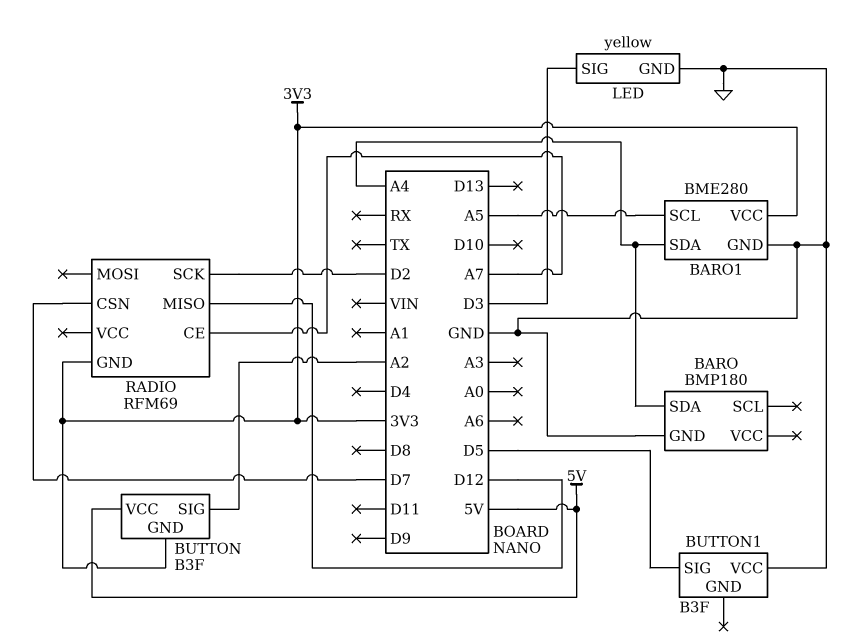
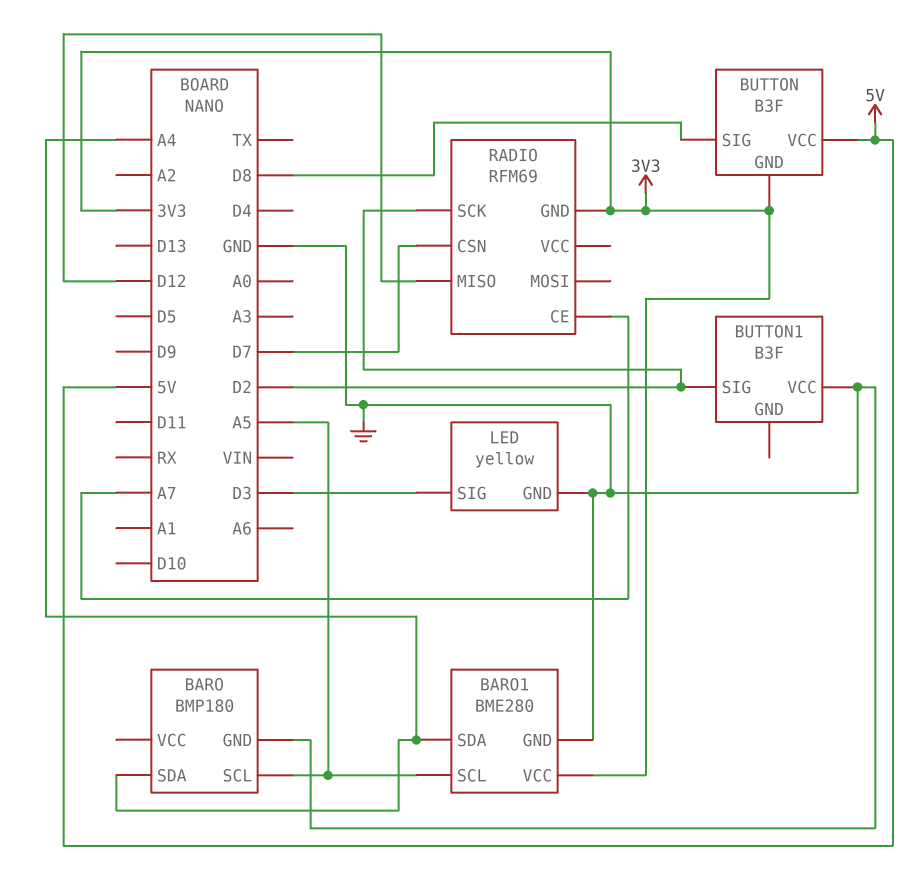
BARO pin SCL: none -> A5
BUTTON pin SIG: A2 -> D8
BUTTON1 pin SIG: D5 -> D2

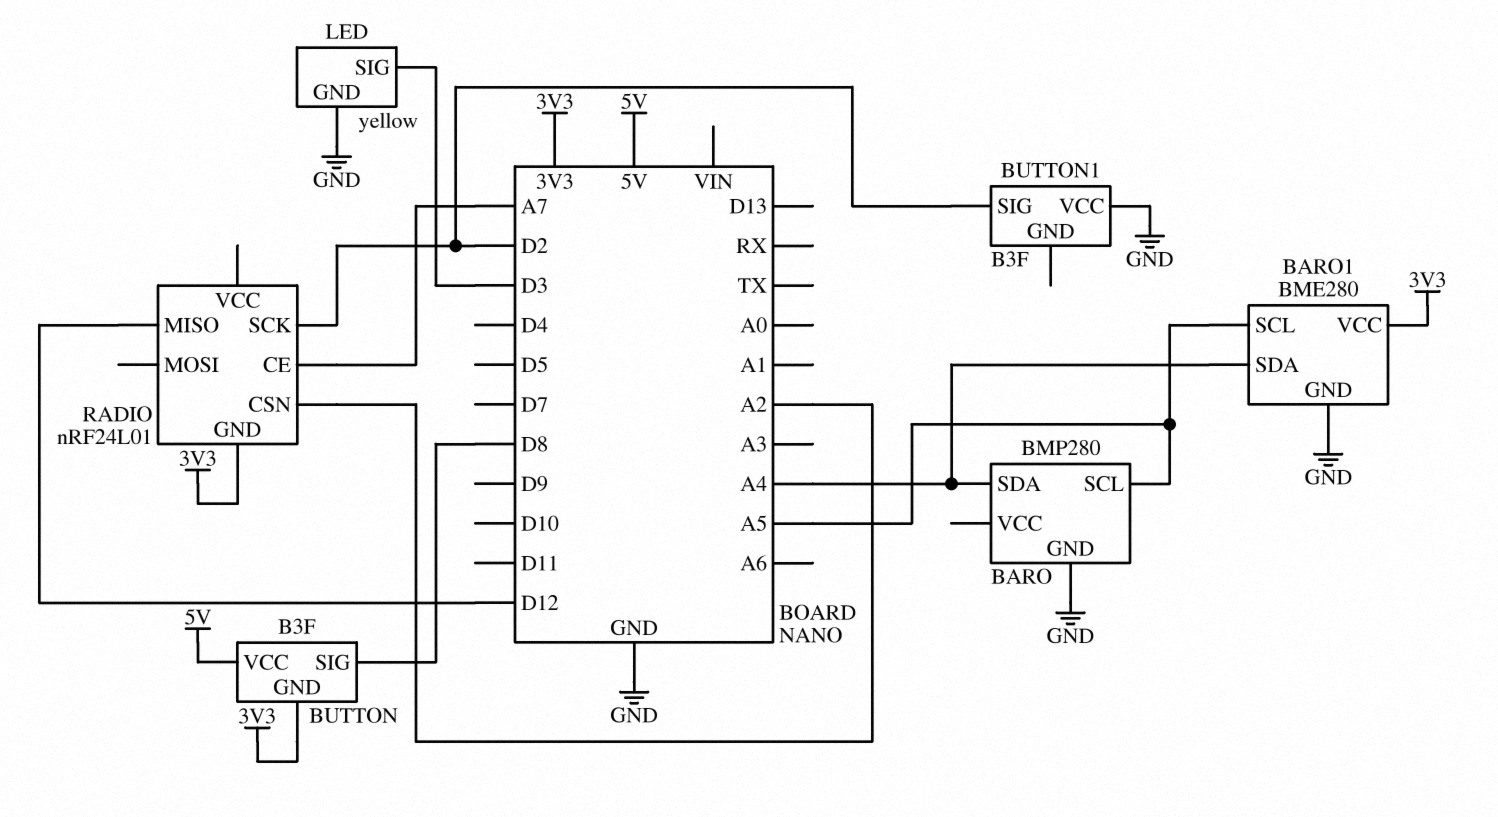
BARO: BMP180 -> BMP280
RADIO: RFM69 -> nRF24L01
RADIO pin CSN: D7 -> A2

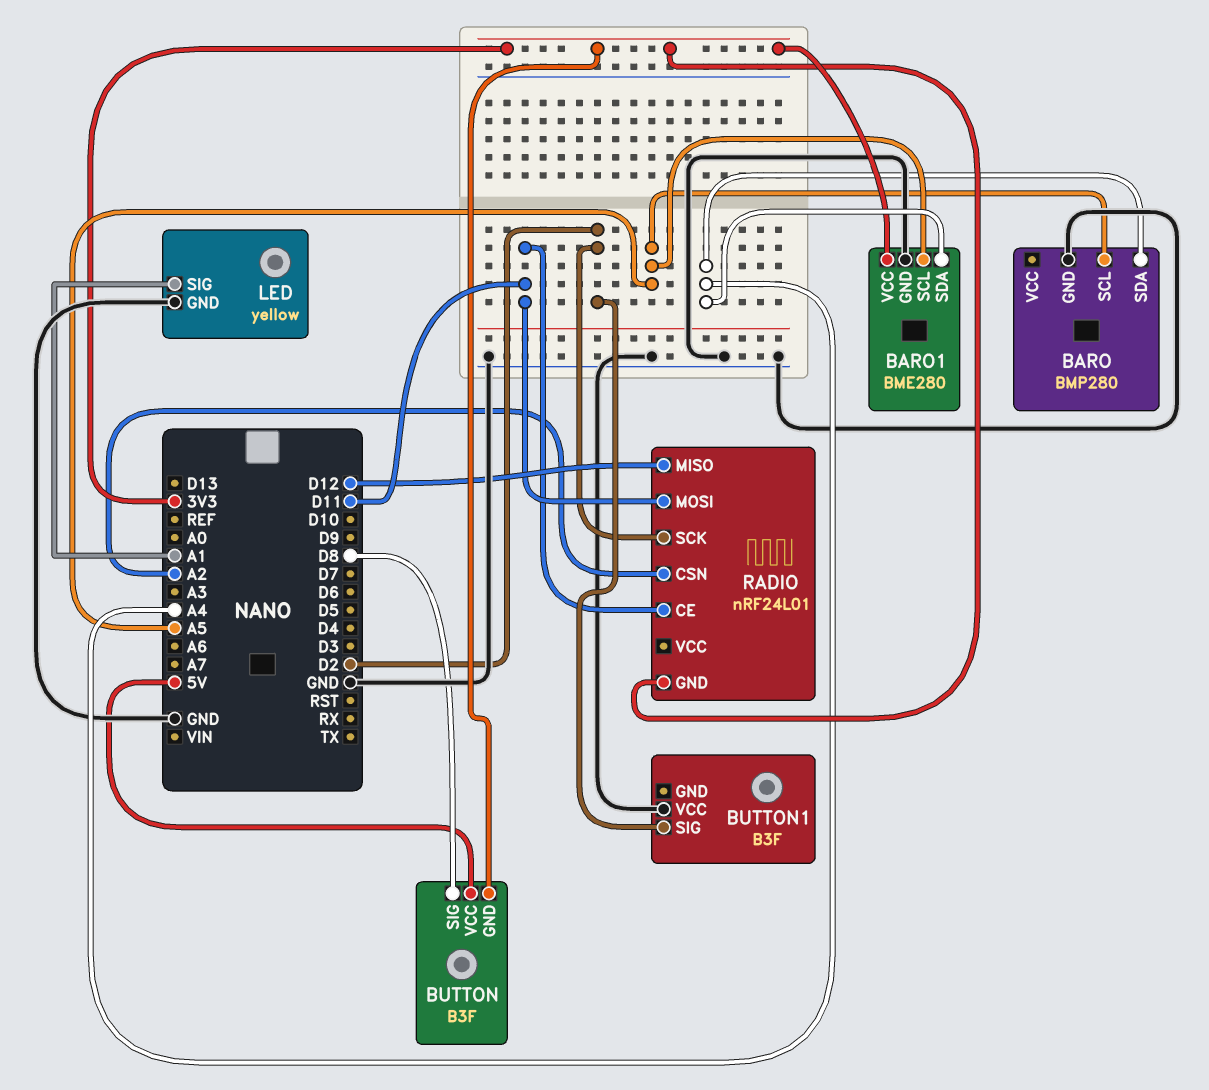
LED pin SIG: D3 -> A1
RADIO pin CE: A7 -> D11
RADIO pin MOSI: none -> D11

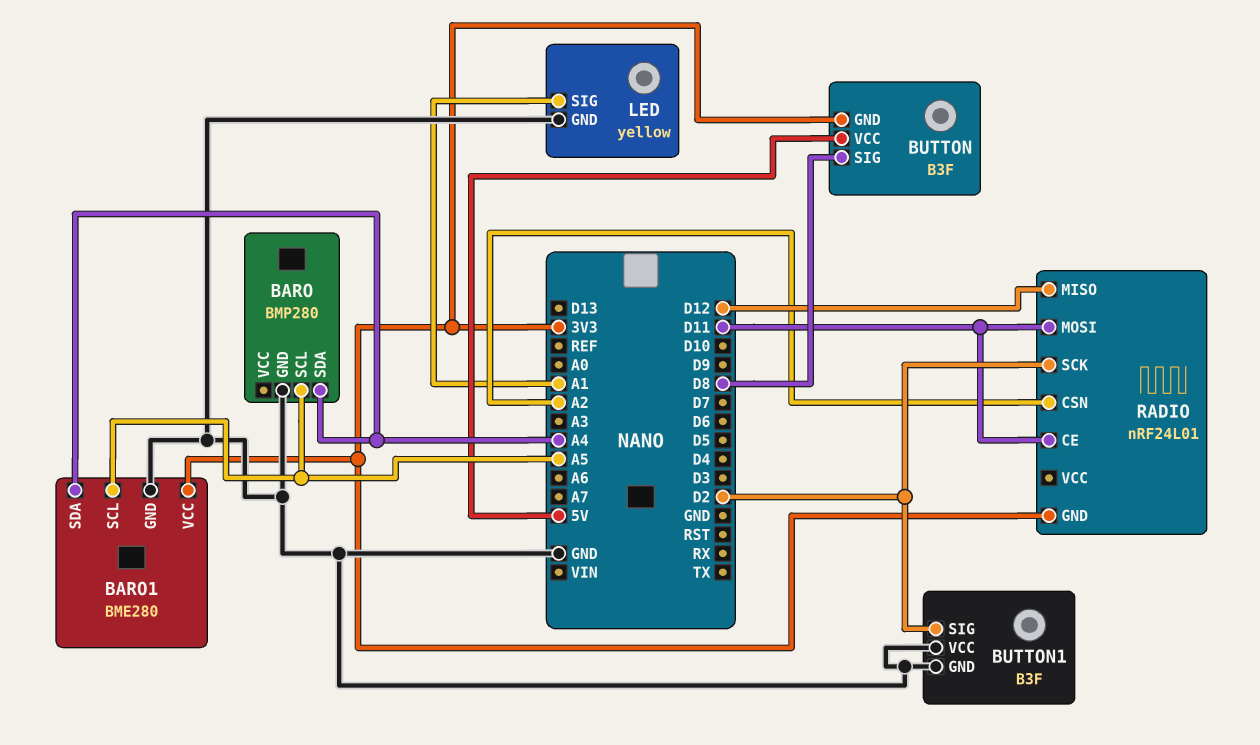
BUTTON1 pin GND: none -> GND

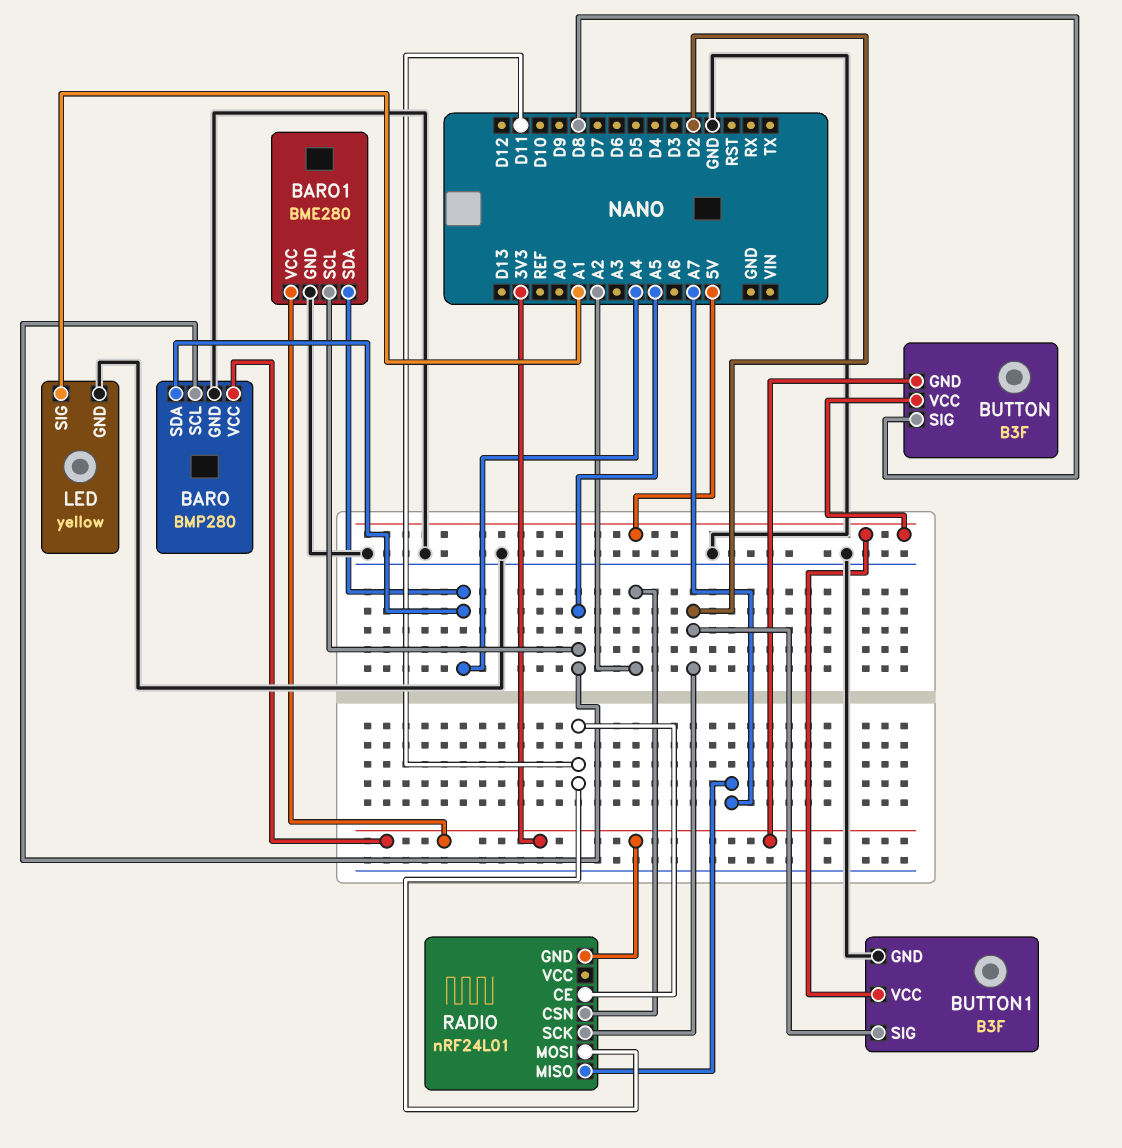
BARO pin VCC: none -> 3V3
BUTTON1 pin VCC: GND -> 5V
RADIO pin MISO: D12 -> A7

